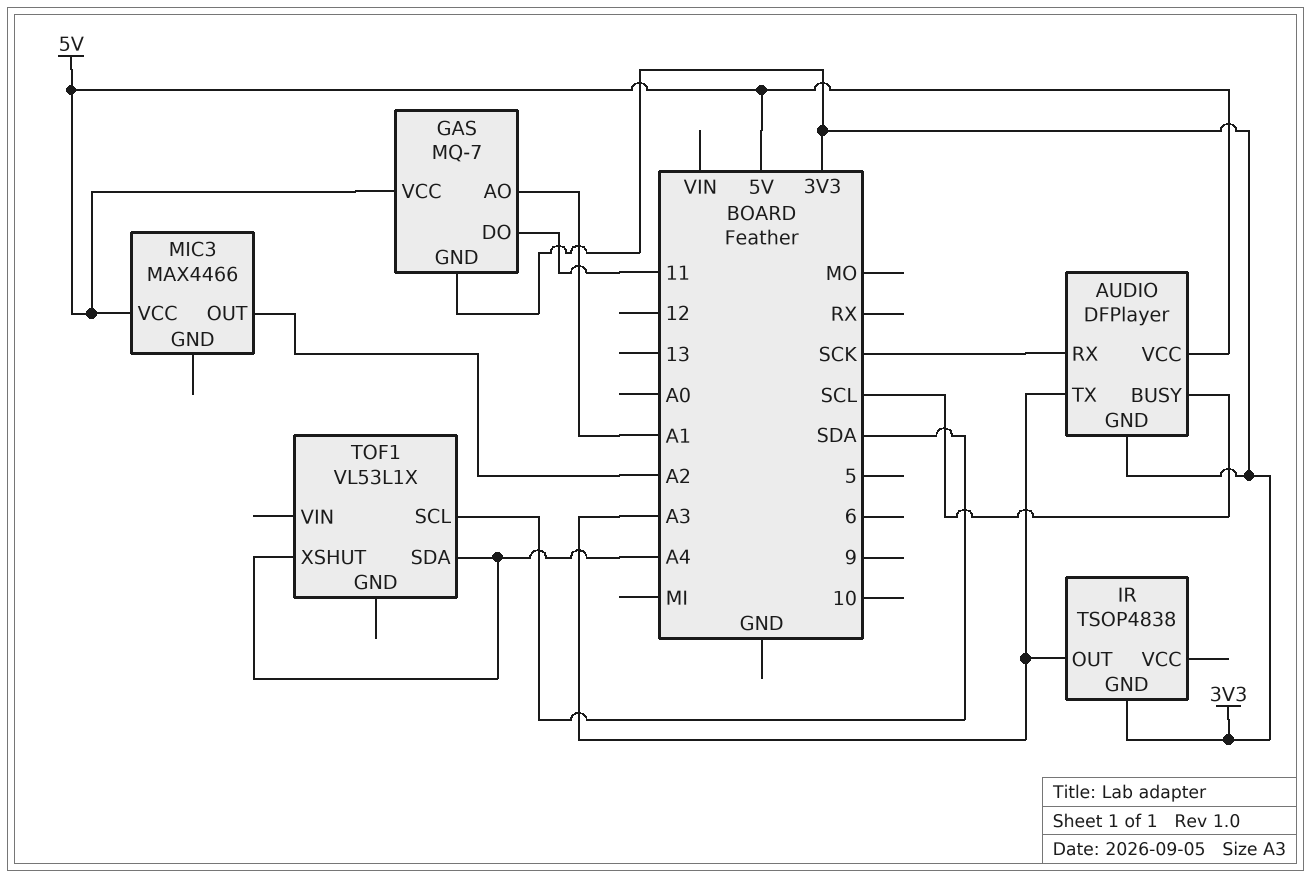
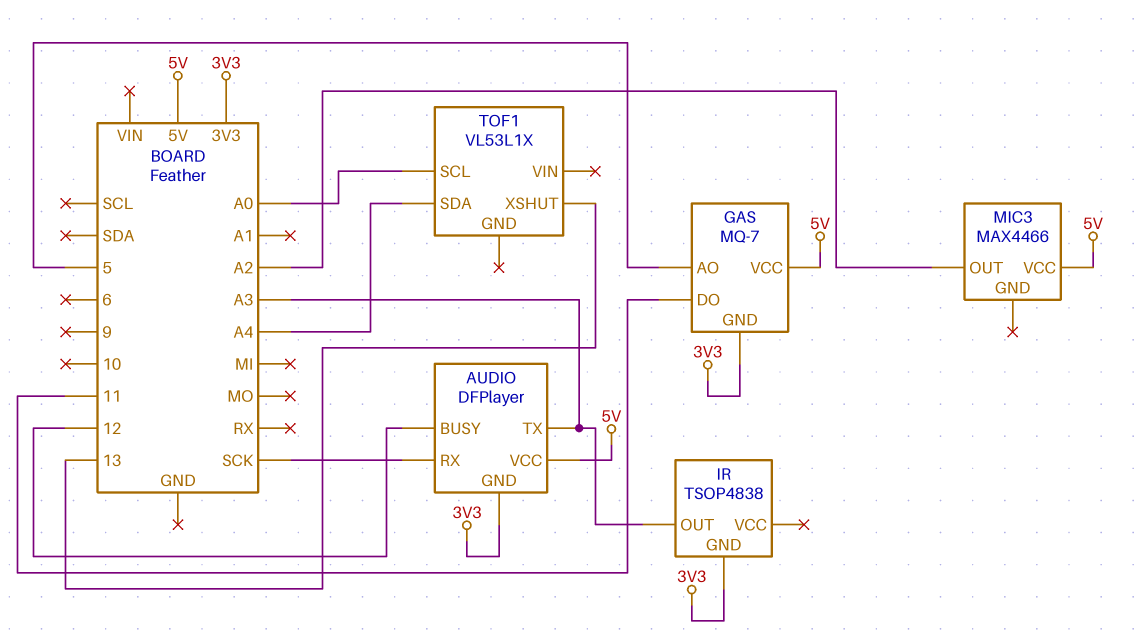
AUDIO pin BUSY: SCL -> 12
GAS pin AO: A1 -> 5
TOF1 pin SCL: SDA -> A0
TOF1 pin XSHUT: A4 -> 13

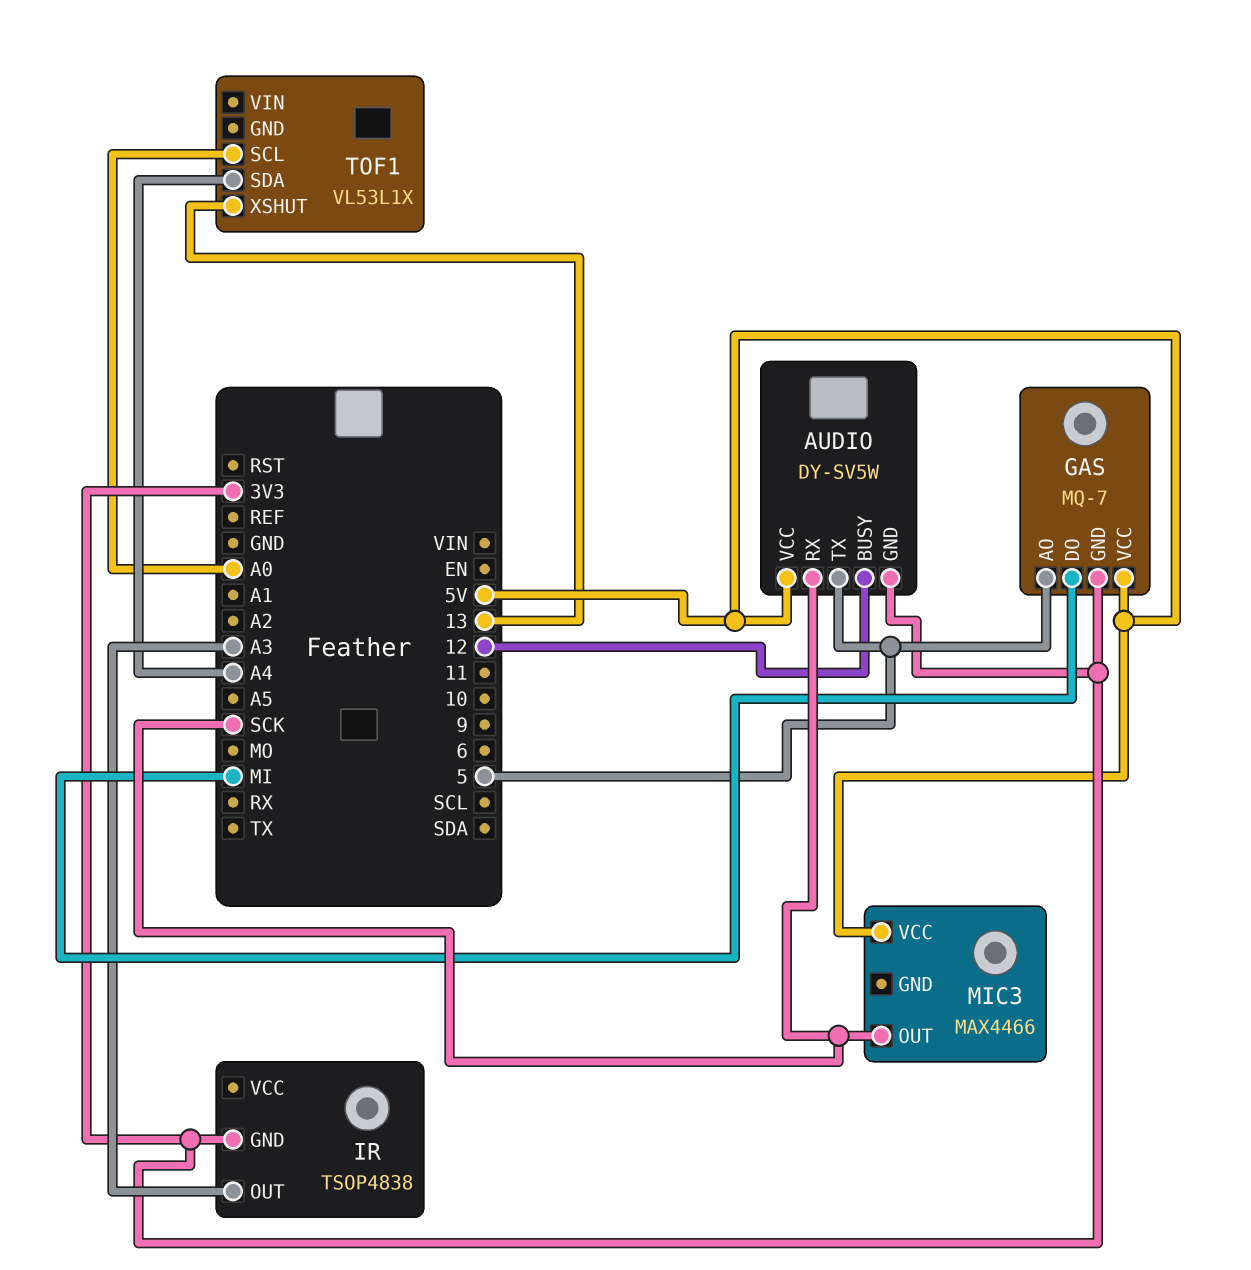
AUDIO: DFPlayer -> DY-SV5W
AUDIO pin TX: A3 -> 5
GAS pin DO: 11 -> MI
MIC3 pin OUT: A2 -> SCK

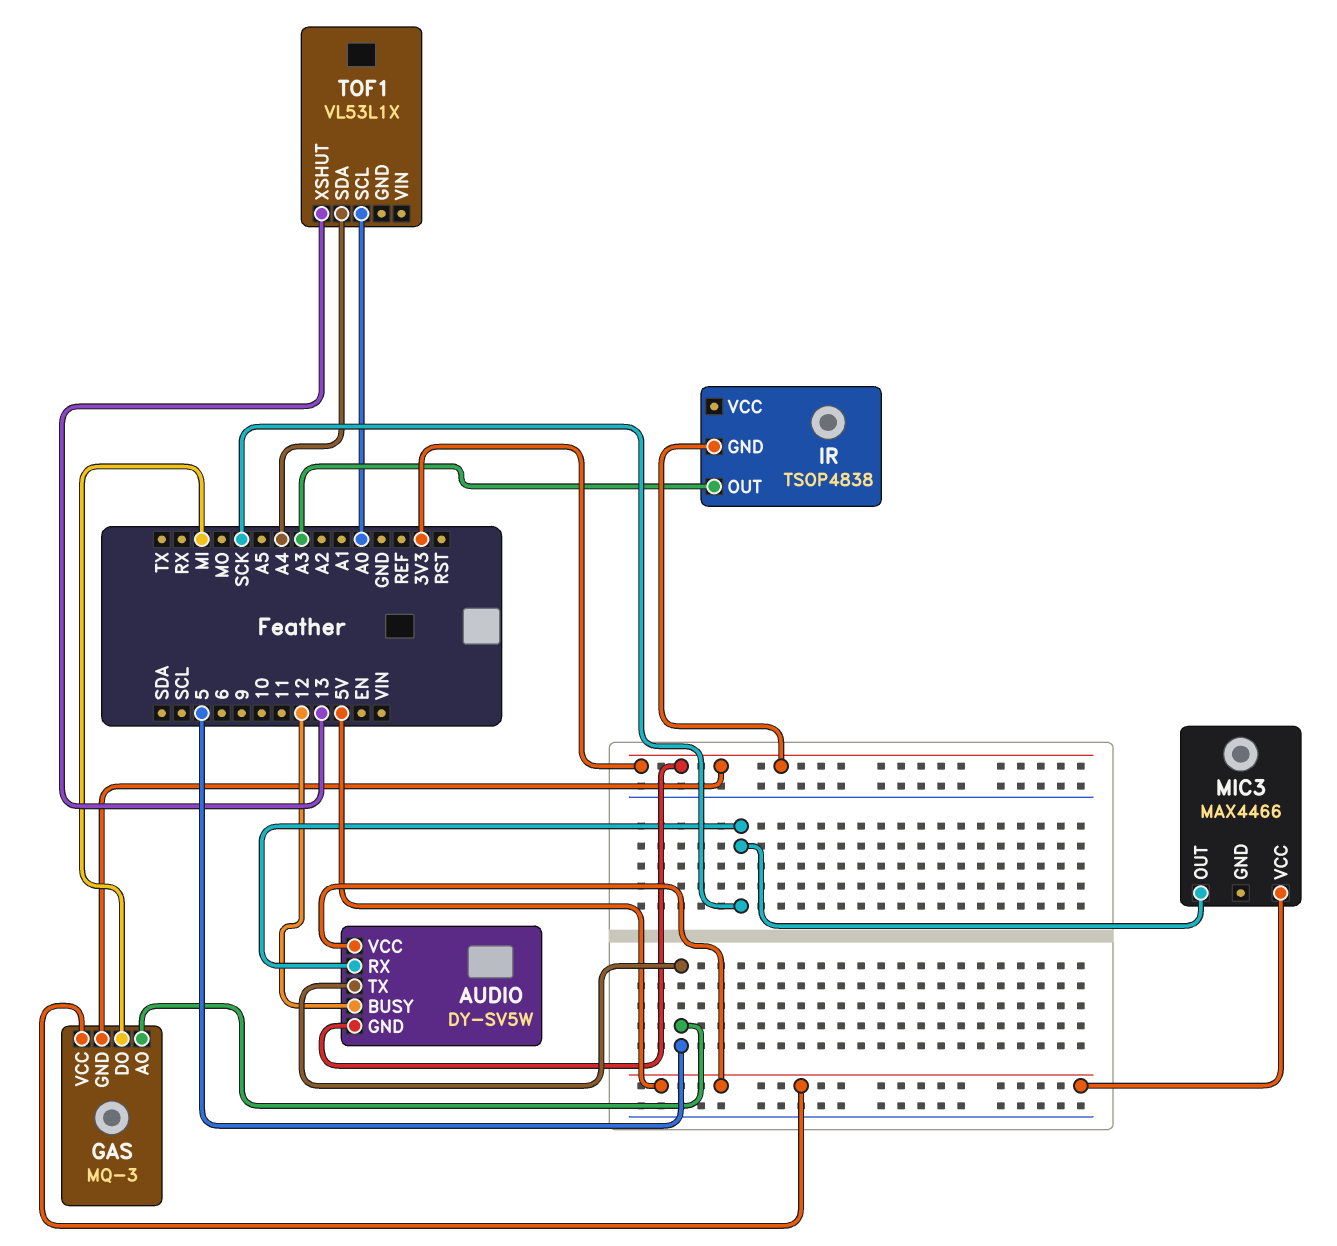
GAS: MQ-7 -> MQ-3

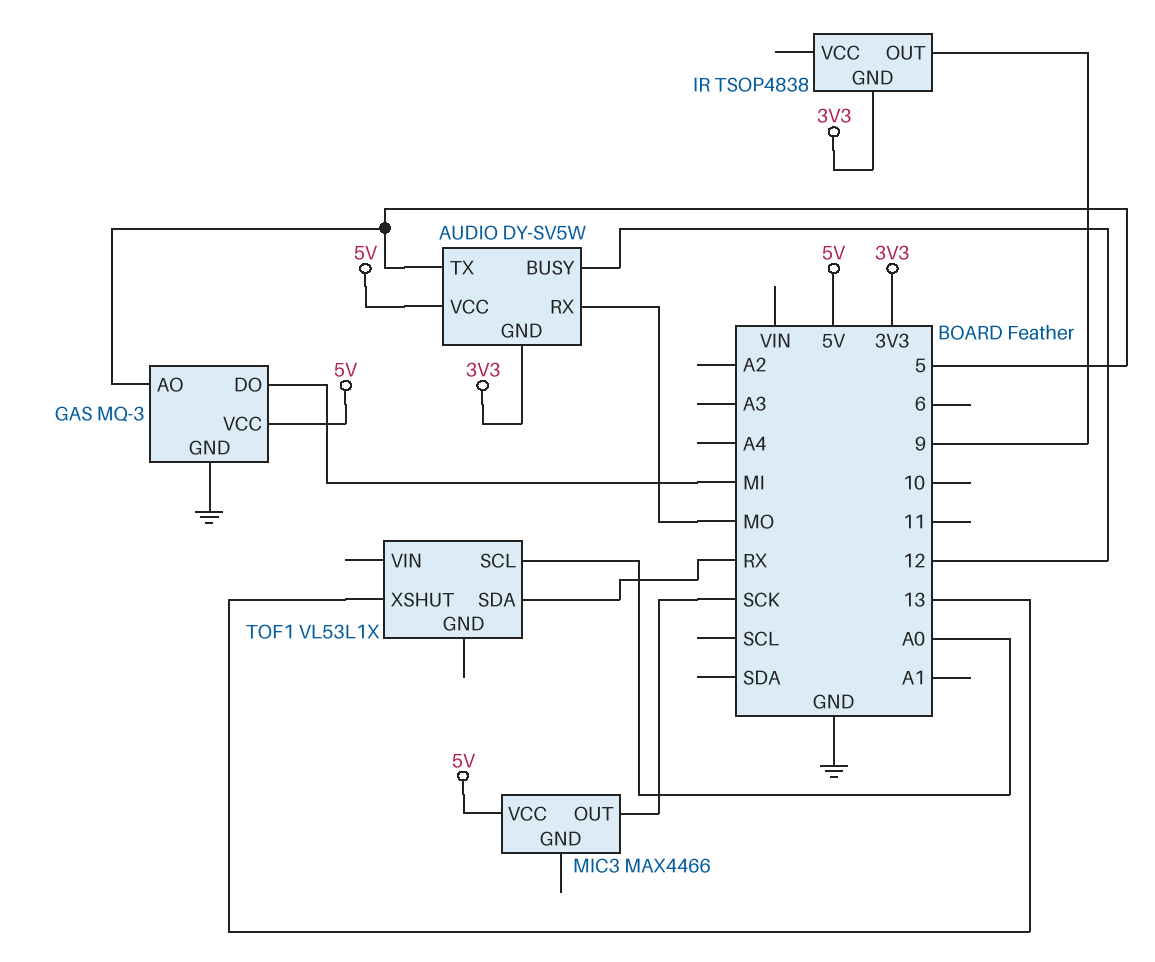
AUDIO pin RX: SCK -> MO
GAS pin GND: 3V3 -> GND
IR pin OUT: A3 -> 9
TOF1 pin SDA: A4 -> RX

